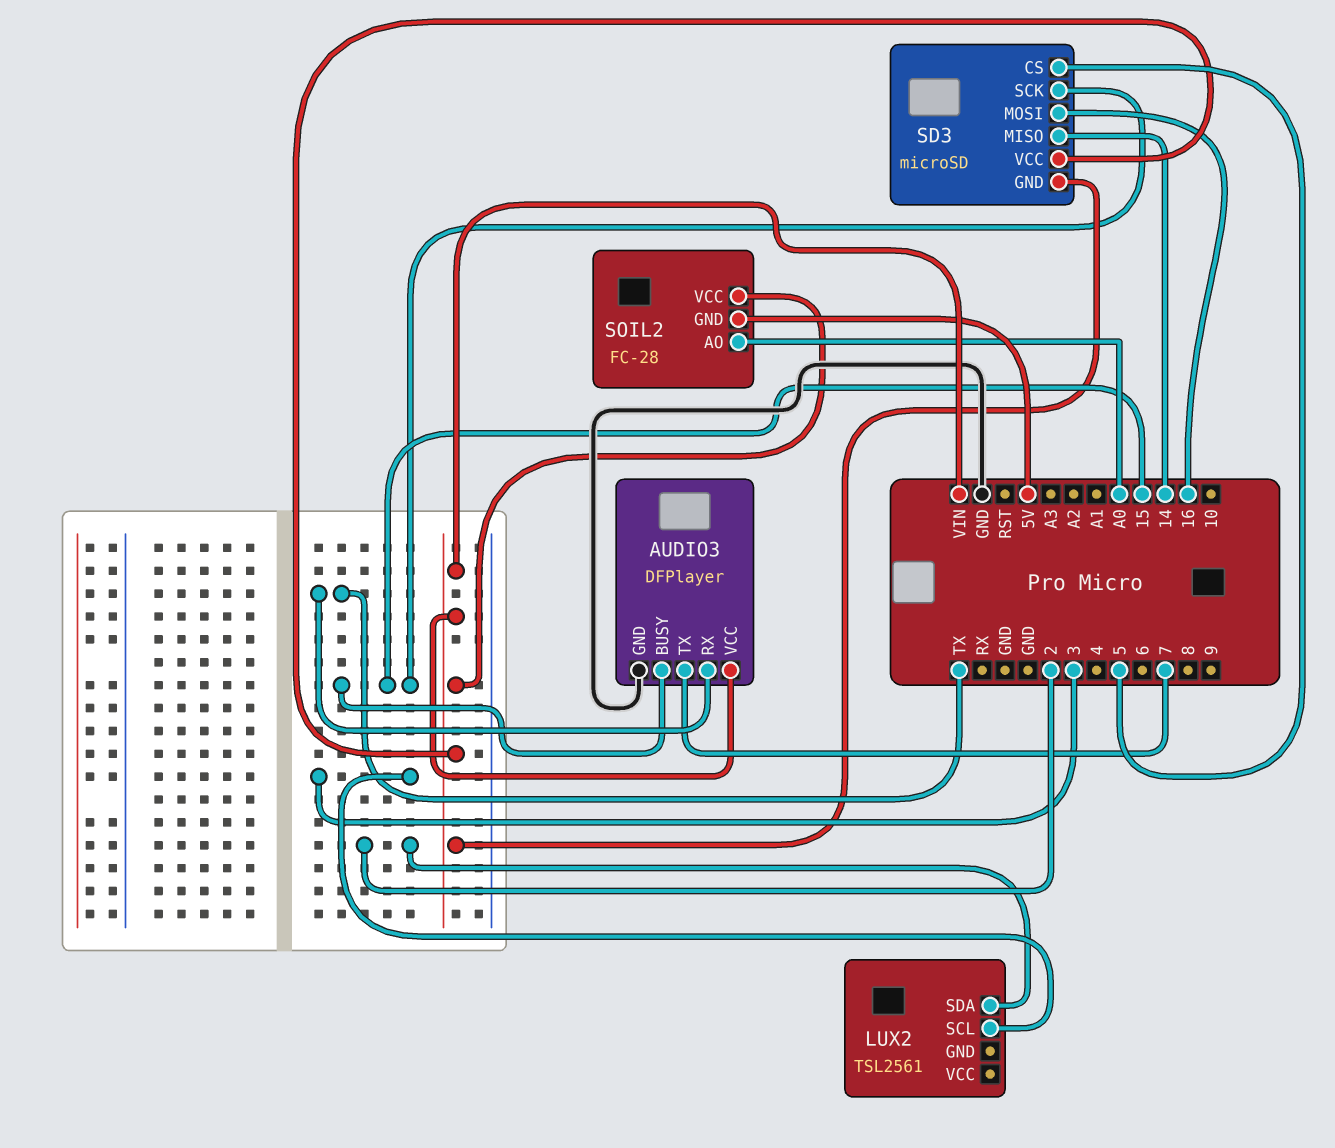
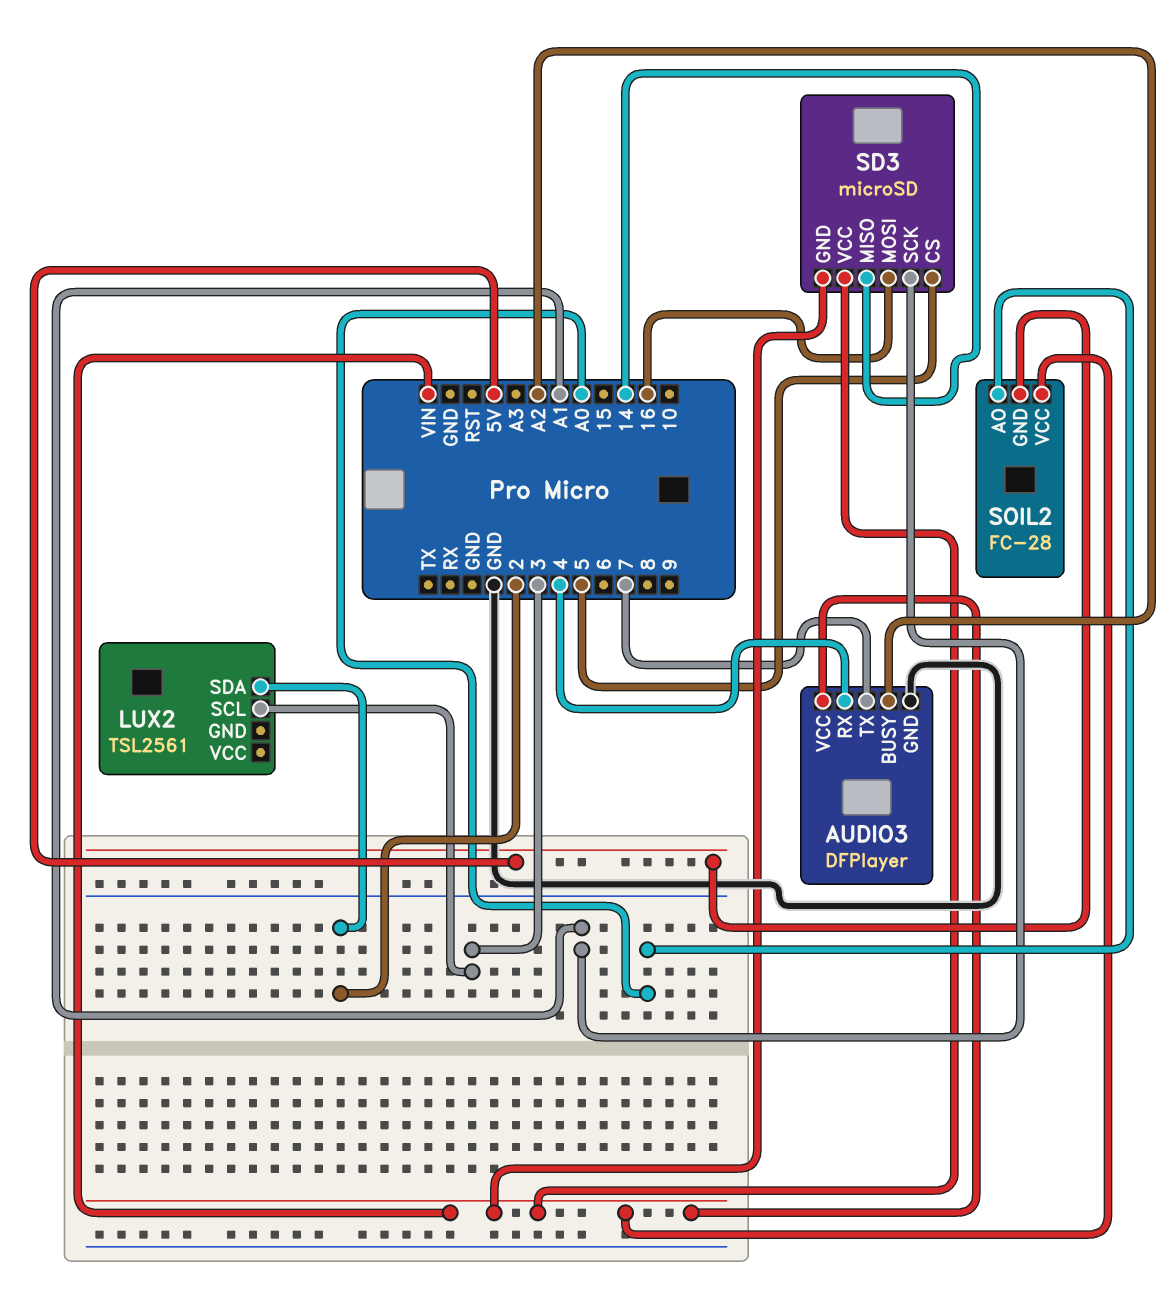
AUDIO3 pin BUSY: 15 -> A2
AUDIO3 pin RX: TX -> 4
SD3 pin SCK: 15 -> A1

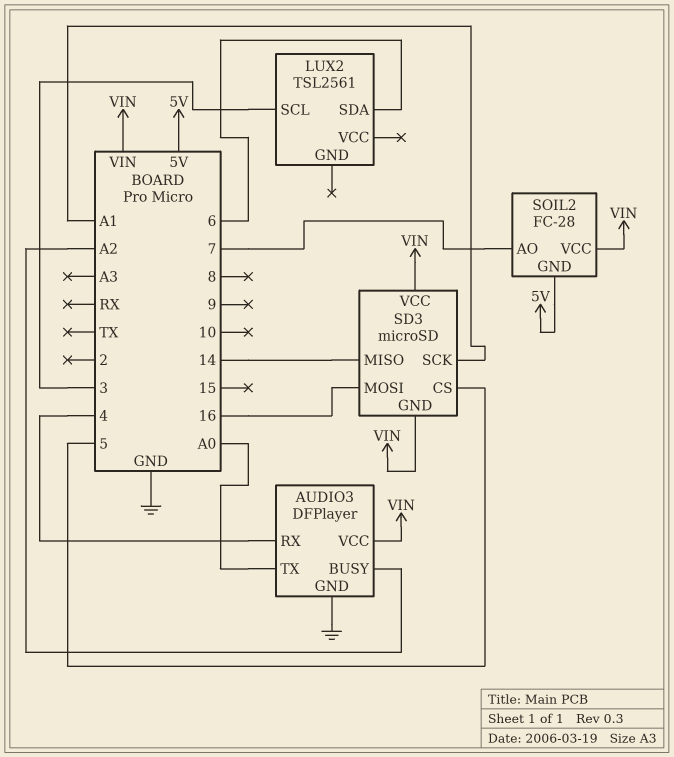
AUDIO3 pin TX: 7 -> A0
LUX2 pin SDA: 2 -> 6
SOIL2 pin AO: A0 -> 7

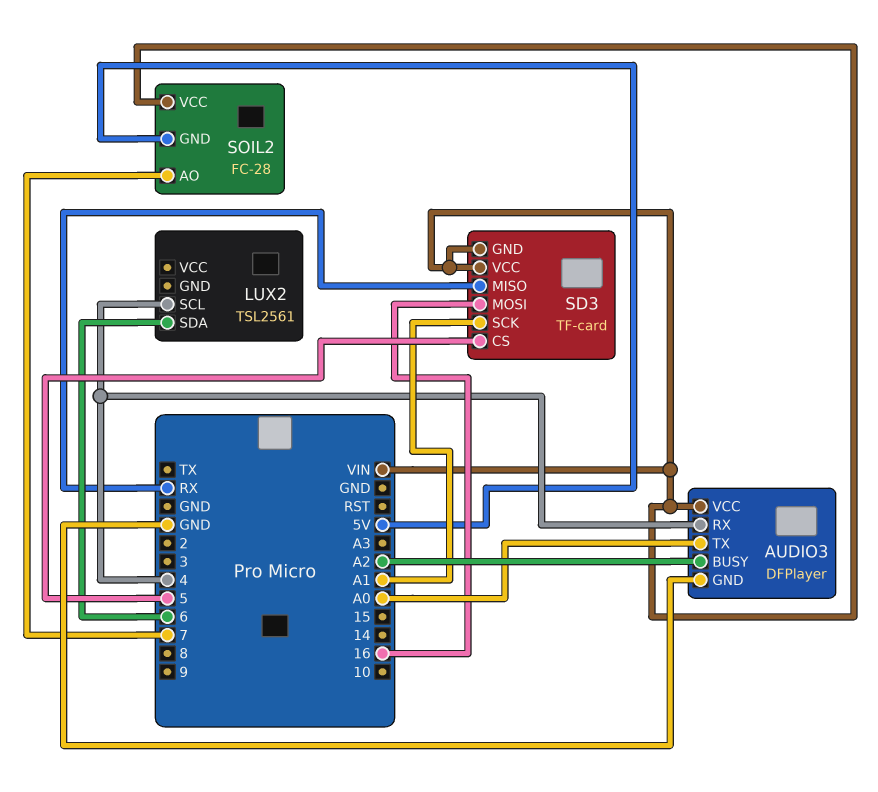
LUX2 pin SCL: 3 -> 4
SD3: microSD -> TF-card
SD3 pin MISO: 14 -> RX

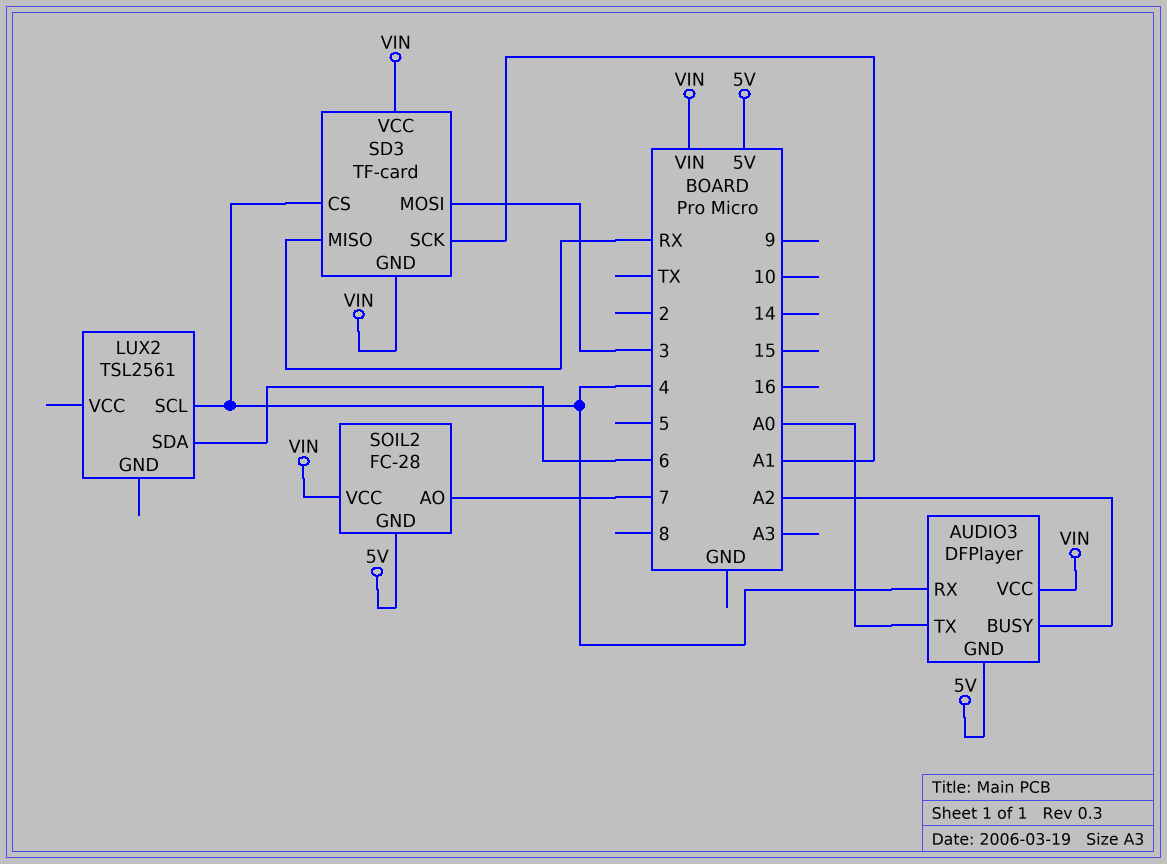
AUDIO3 pin GND: GND -> 5V
SD3 pin CS: 5 -> 4
SD3 pin MOSI: 16 -> 3

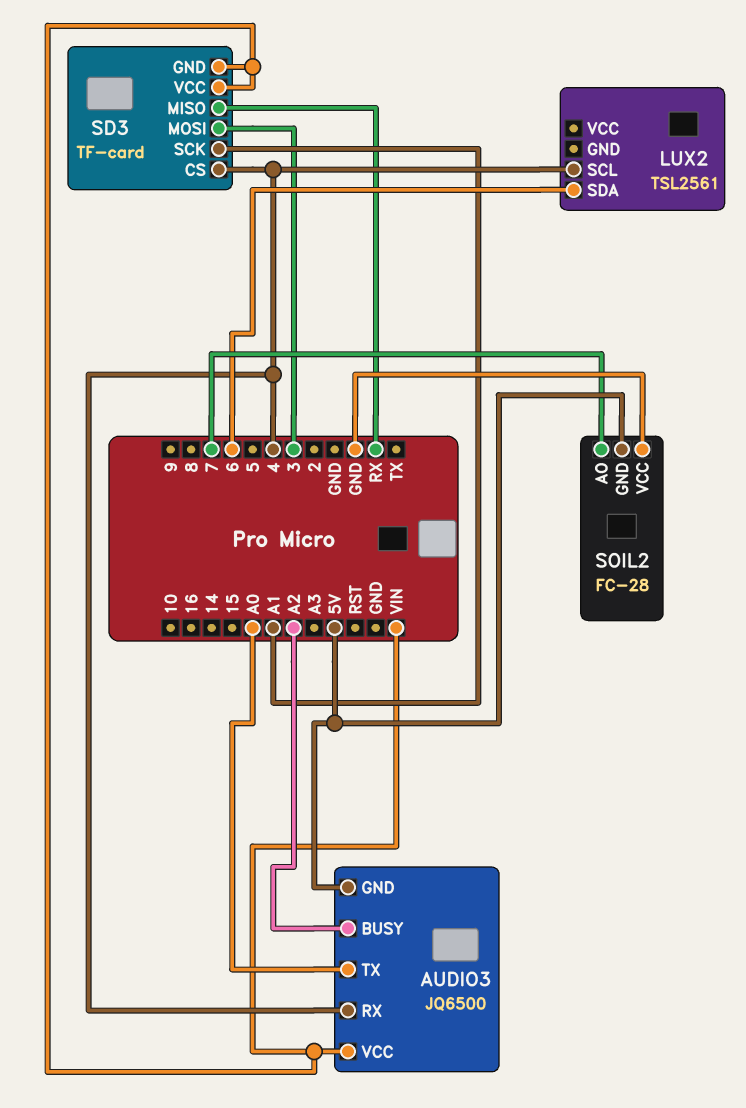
AUDIO3: DFPlayer -> JQ6500
SOIL2 pin VCC: VIN -> GND

